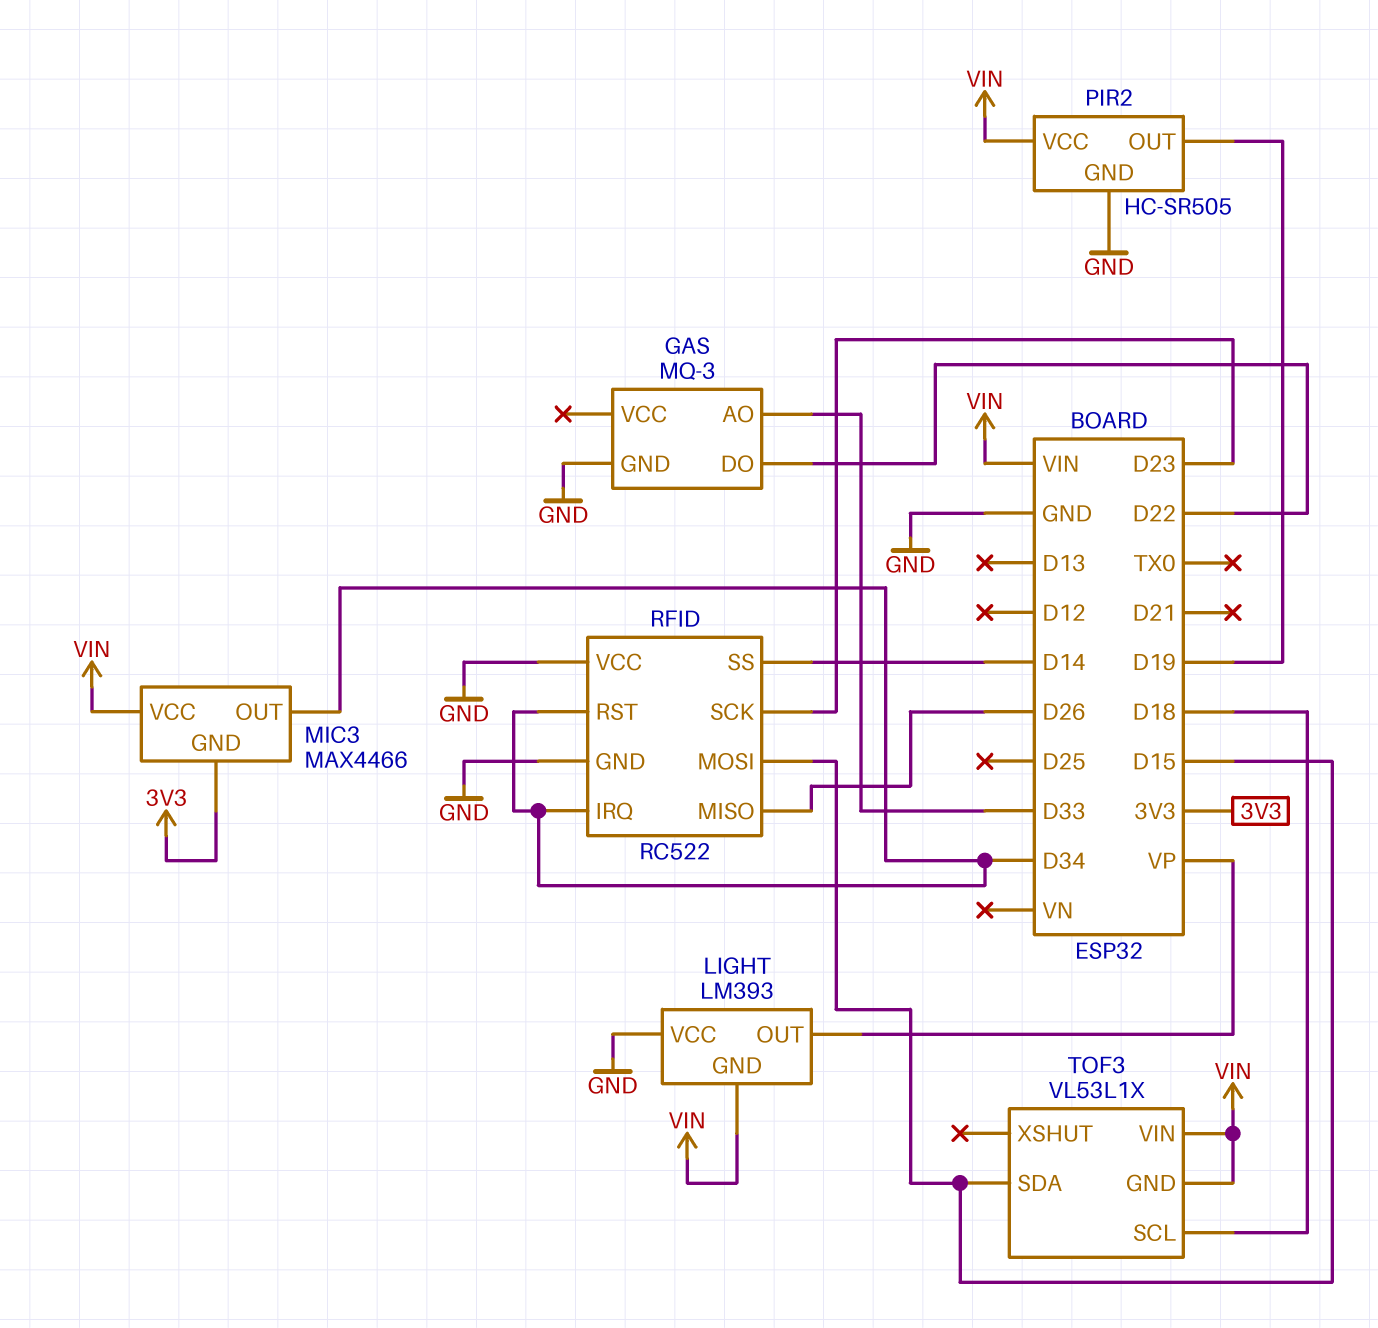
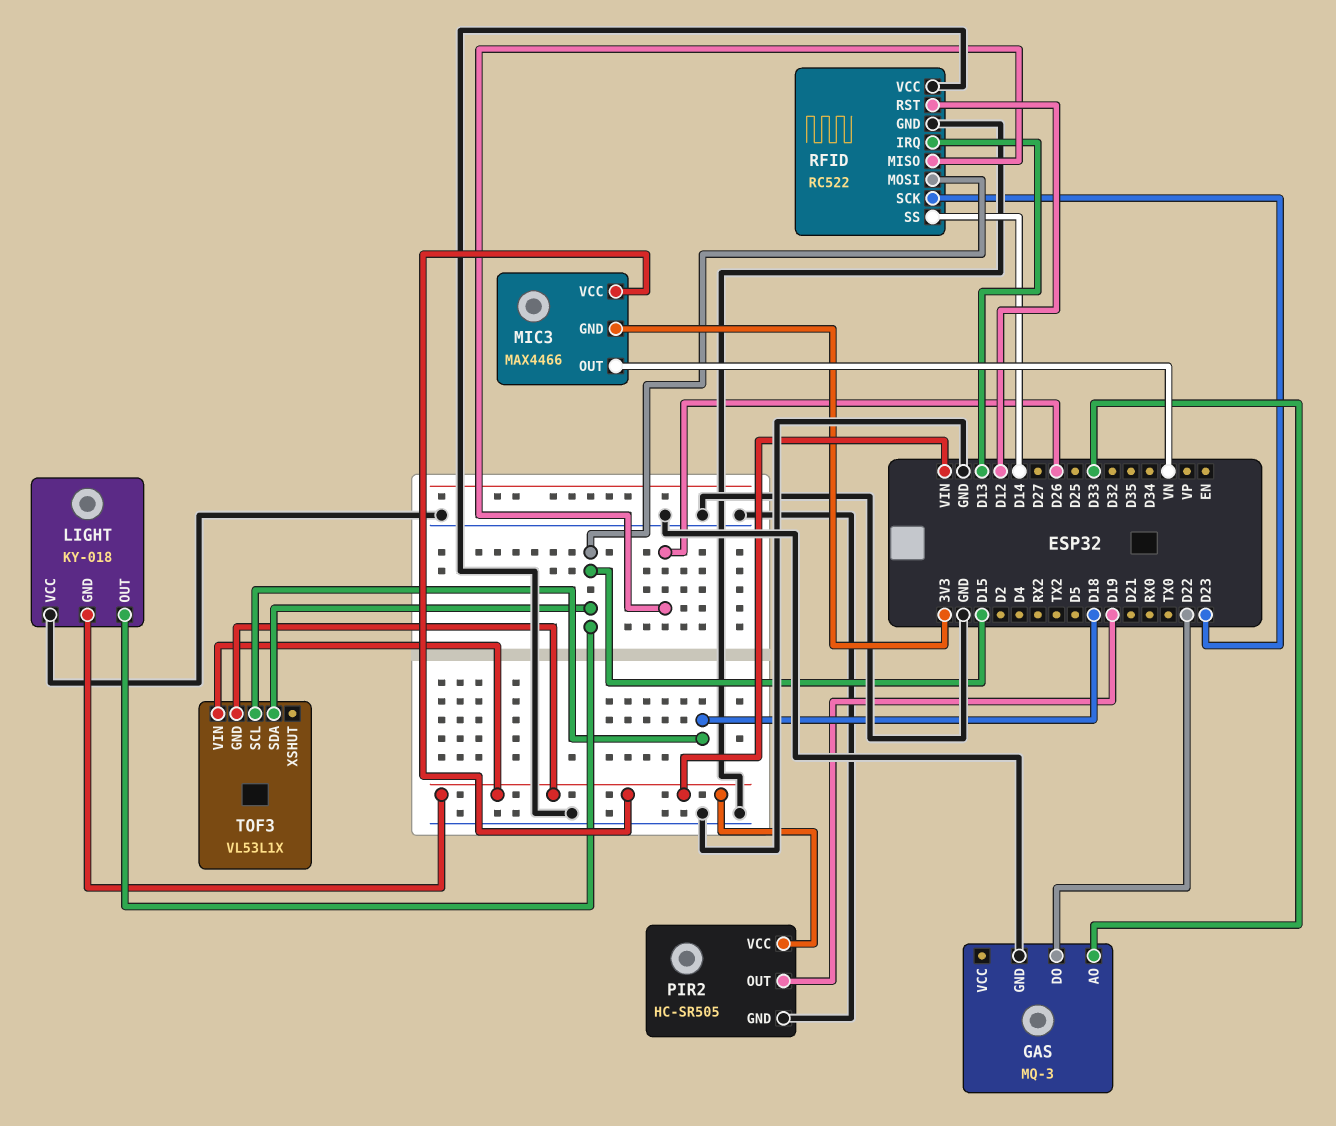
LIGHT: LM393 -> KY-018
LIGHT pin OUT: VP -> D15
MIC3 pin OUT: D34 -> VN
RFID pin IRQ: D34 -> D13
RFID pin RST: D34 -> D12

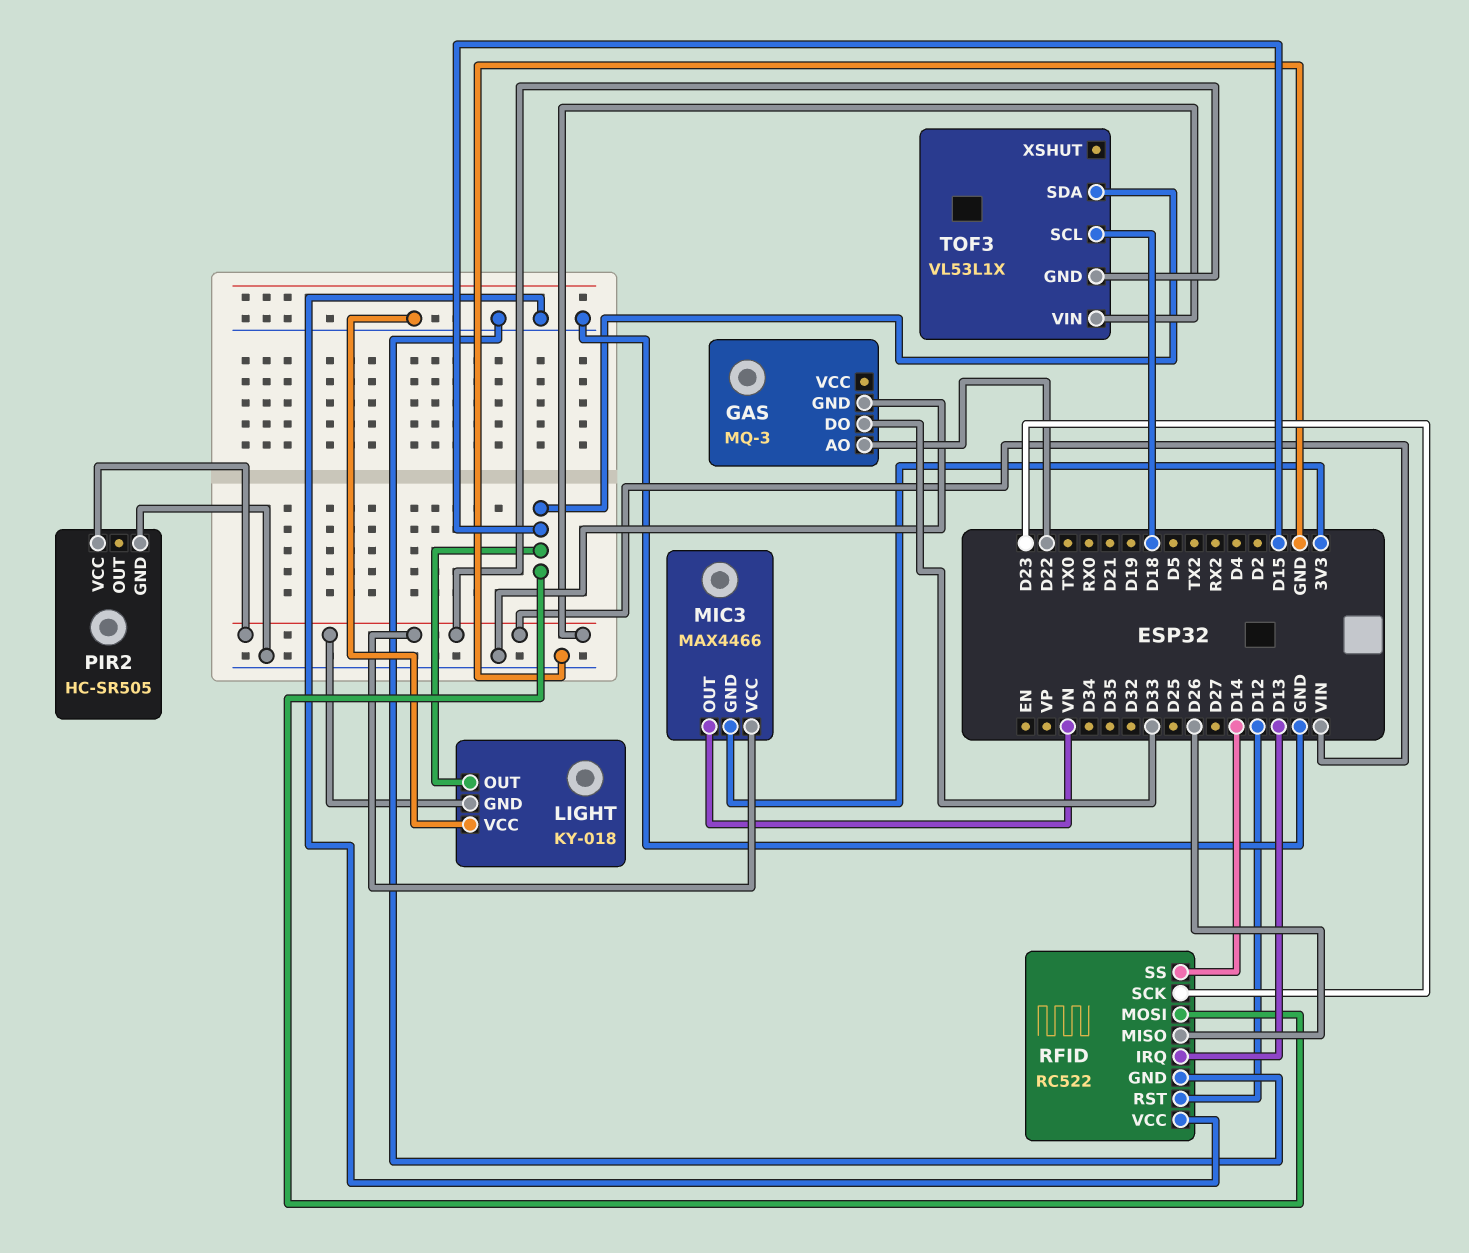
GAS pin AO: D33 -> D22
GAS pin DO: D22 -> D33
PIR2 pin OUT: D19 -> none

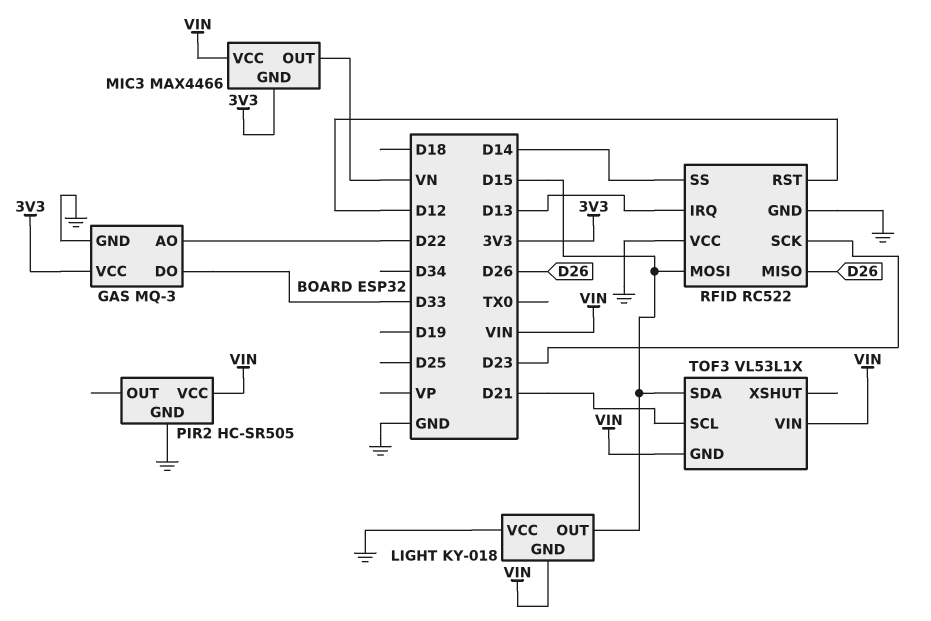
GAS pin VCC: none -> 3V3
TOF3 pin SCL: D18 -> D21

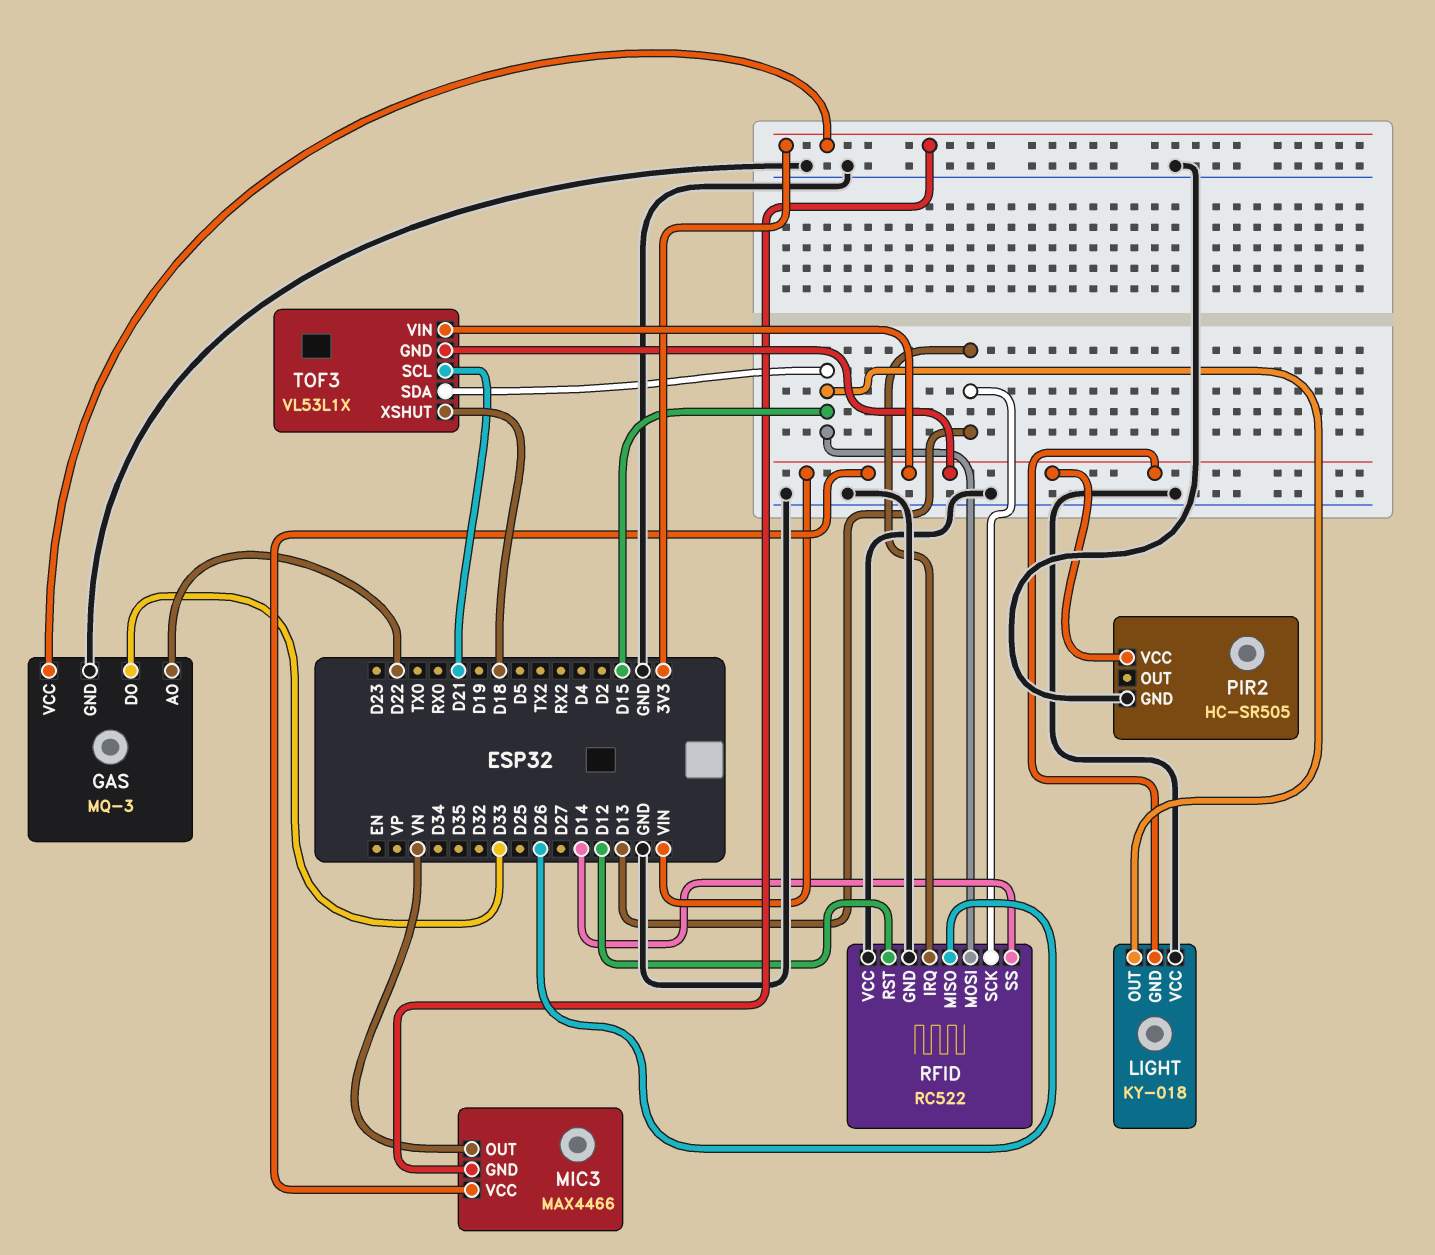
RFID pin SCK: D23 -> D13
TOF3 pin XSHUT: none -> D18

